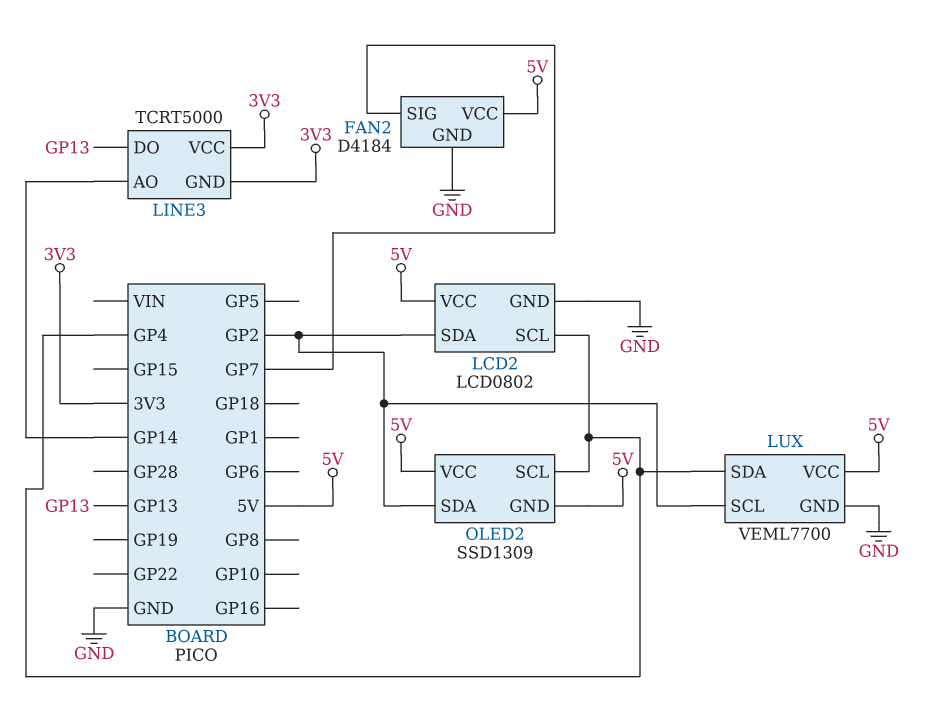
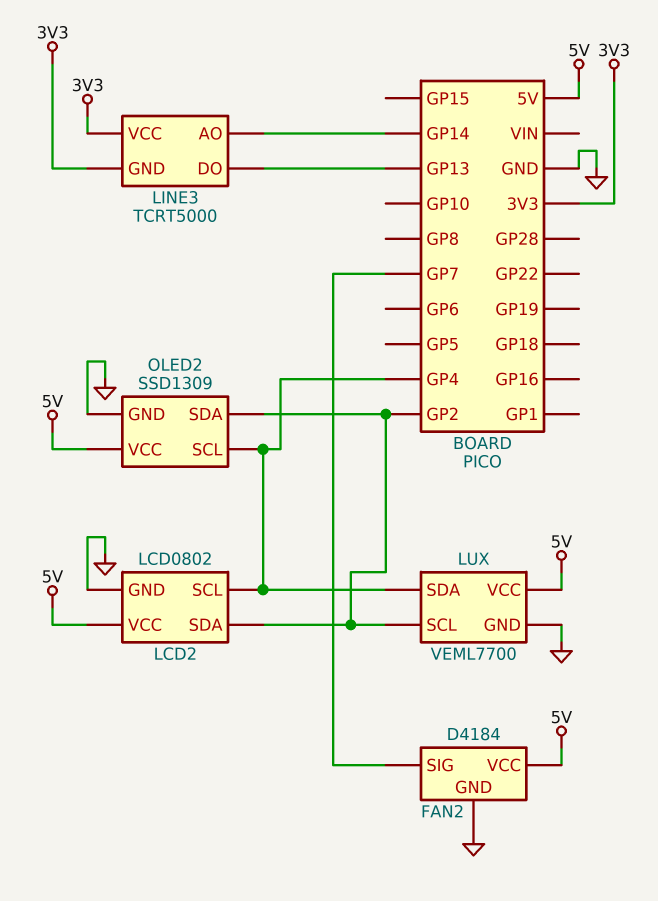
OLED2 pin GND: 5V -> GND

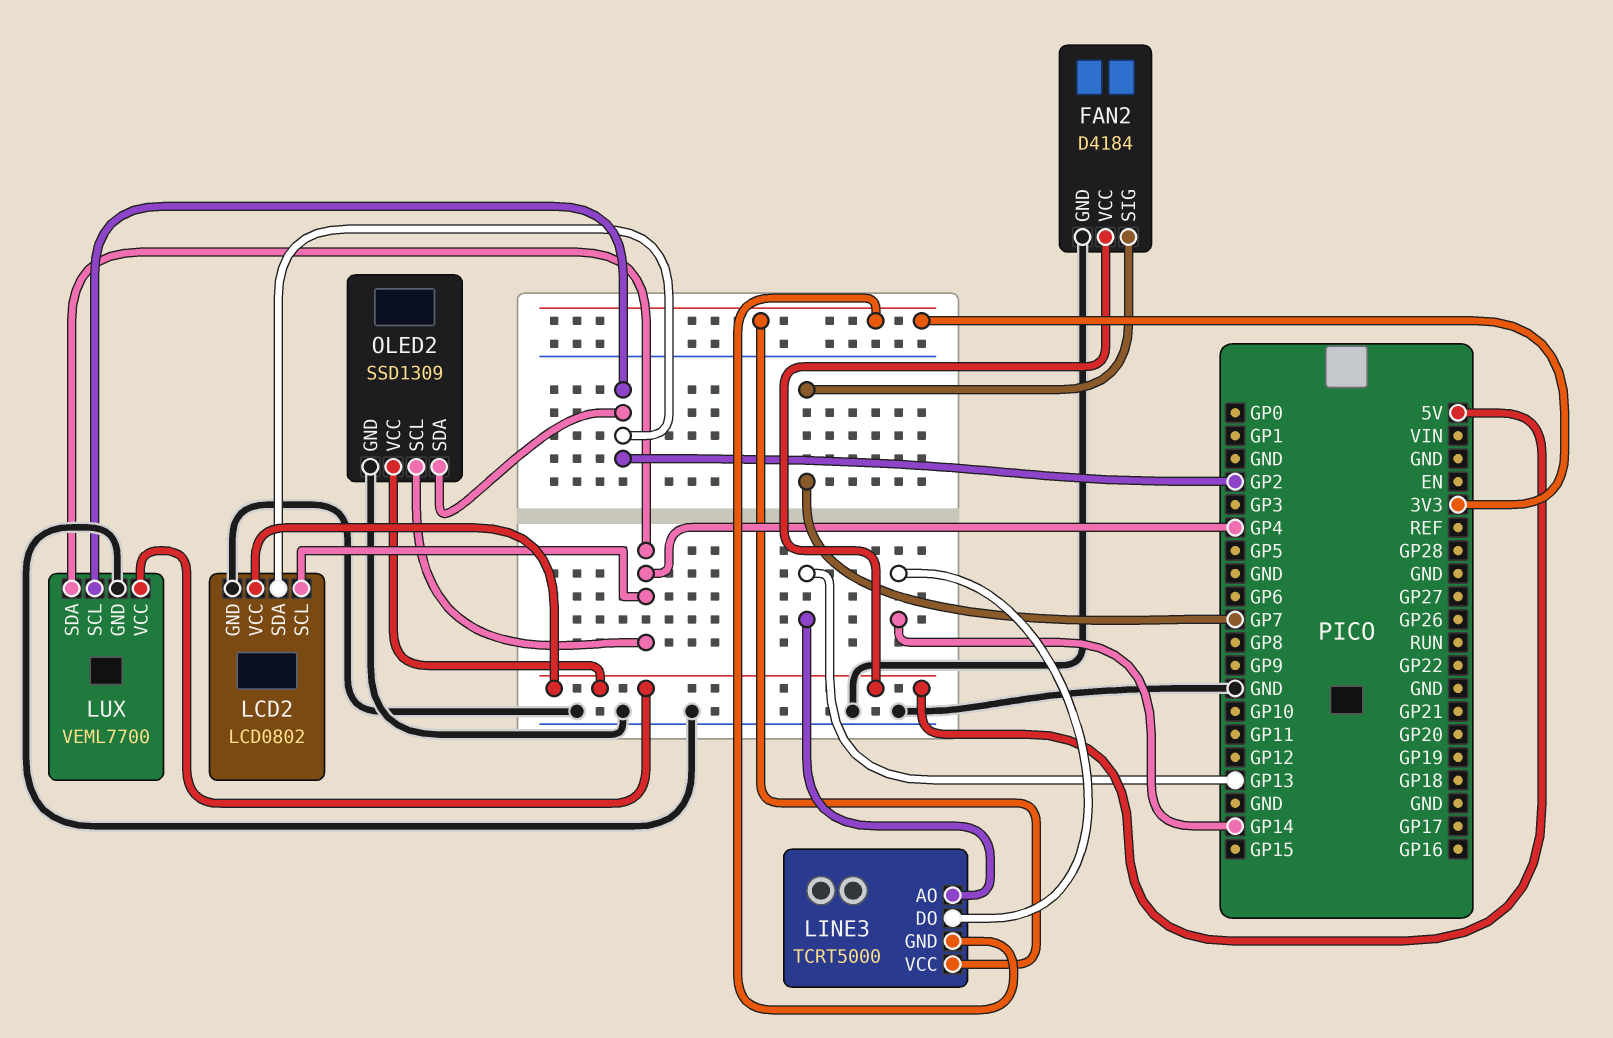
LINE3 pin AO: GP14 -> GP13
LINE3 pin DO: GP13 -> GP14

